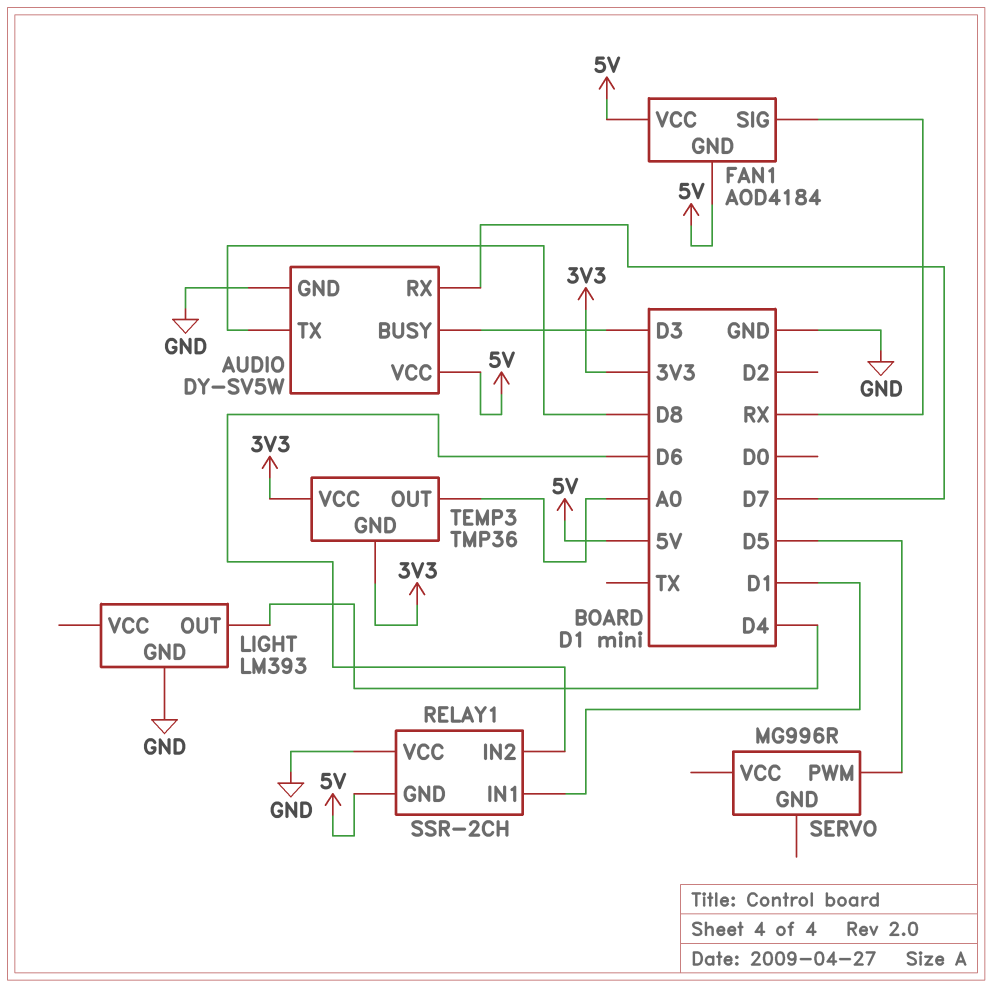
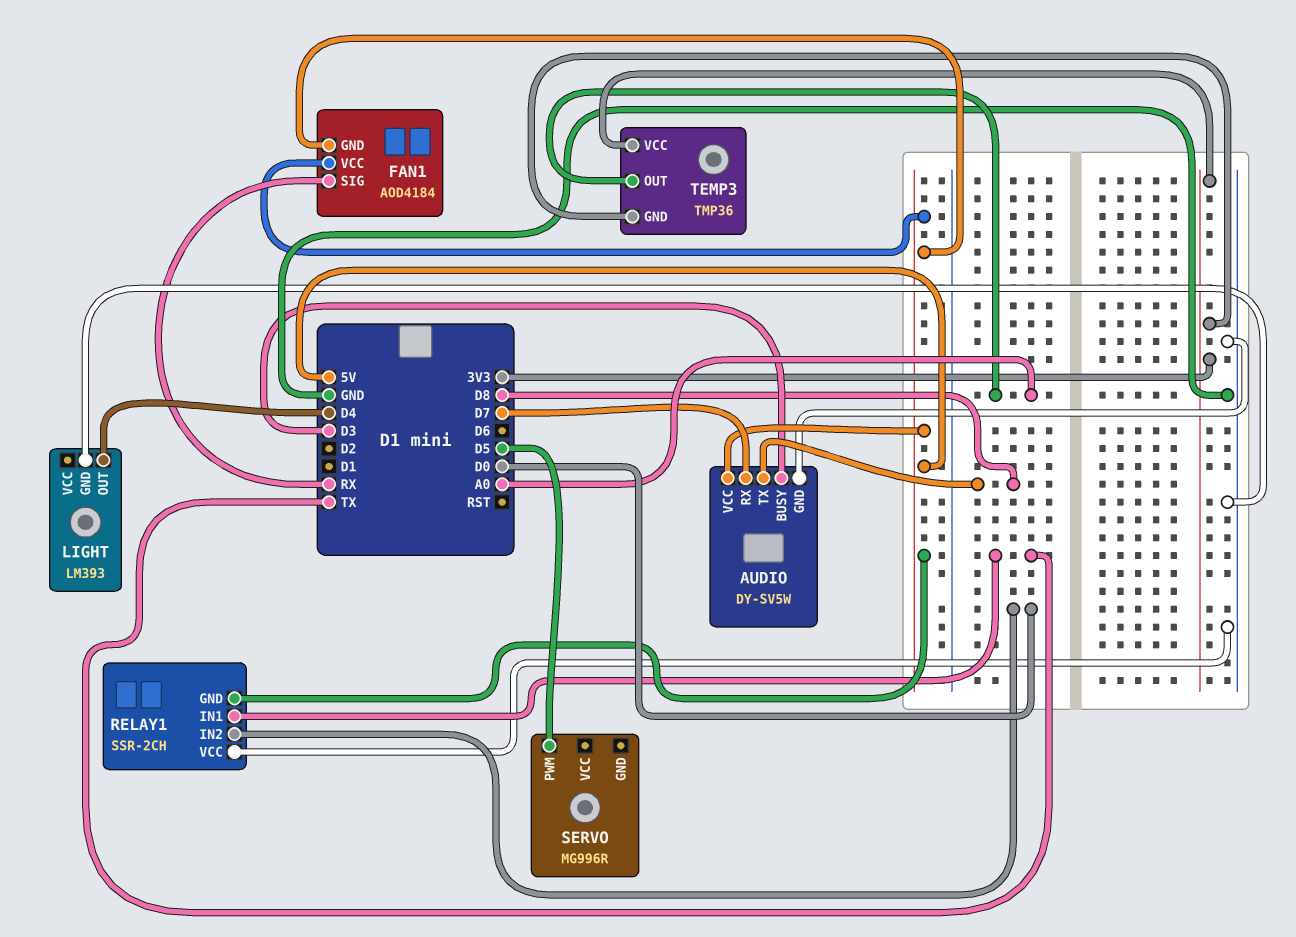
RELAY1 pin IN1: D1 -> TX
RELAY1 pin IN2: D6 -> D0

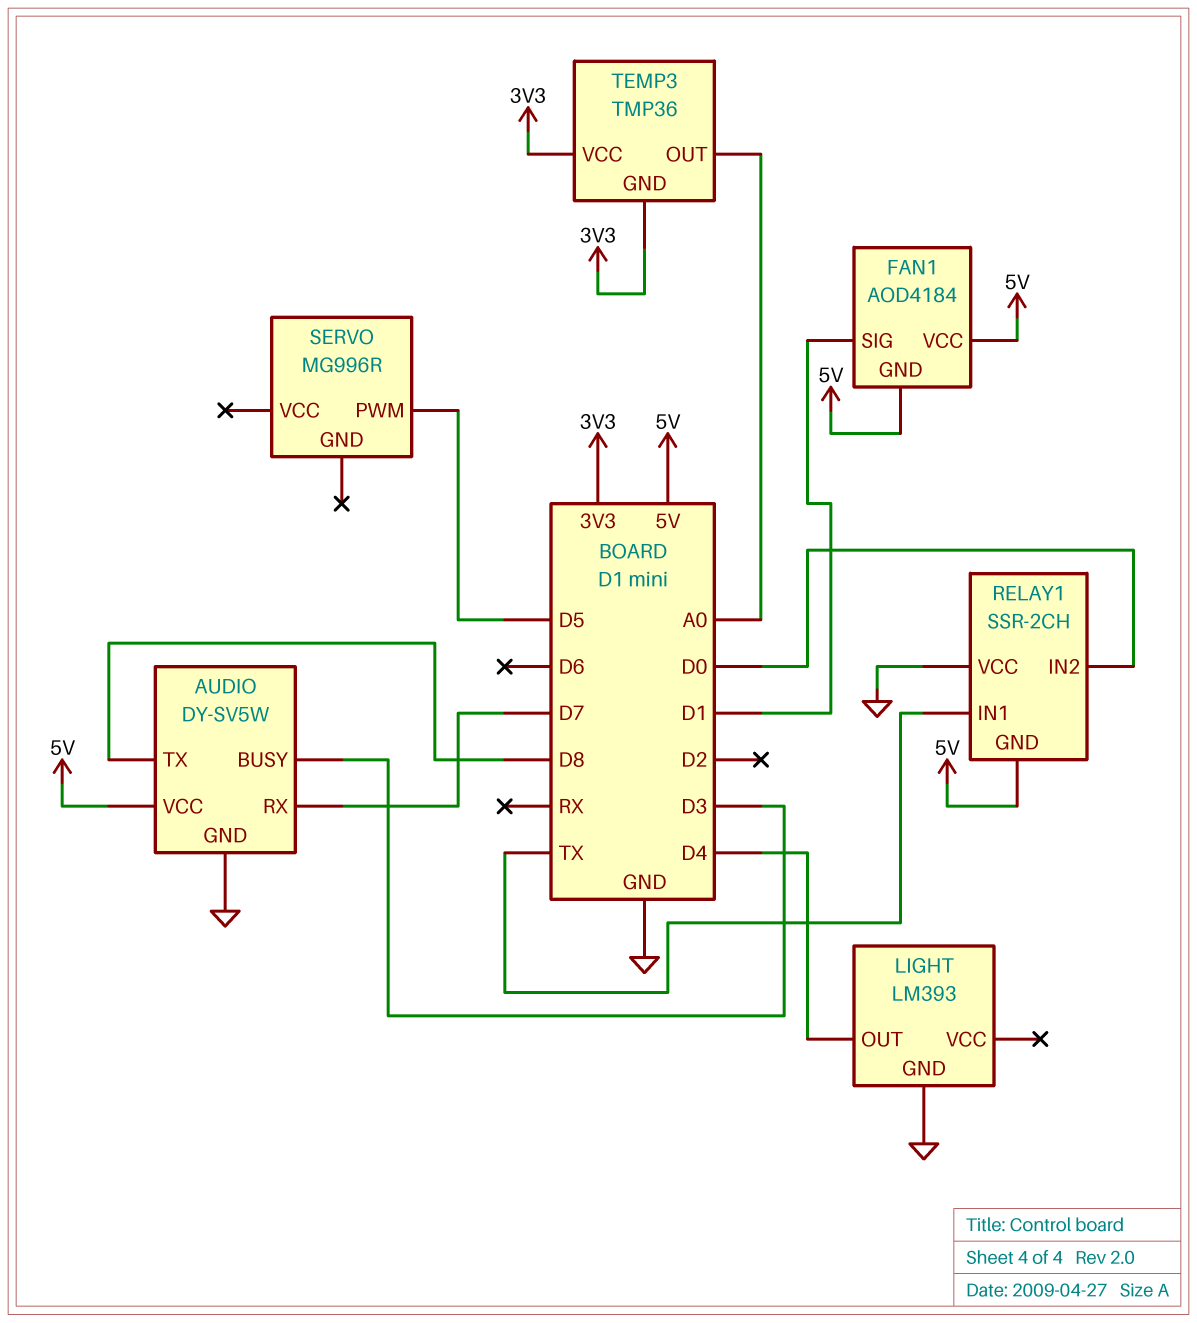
FAN1 pin SIG: RX -> D1

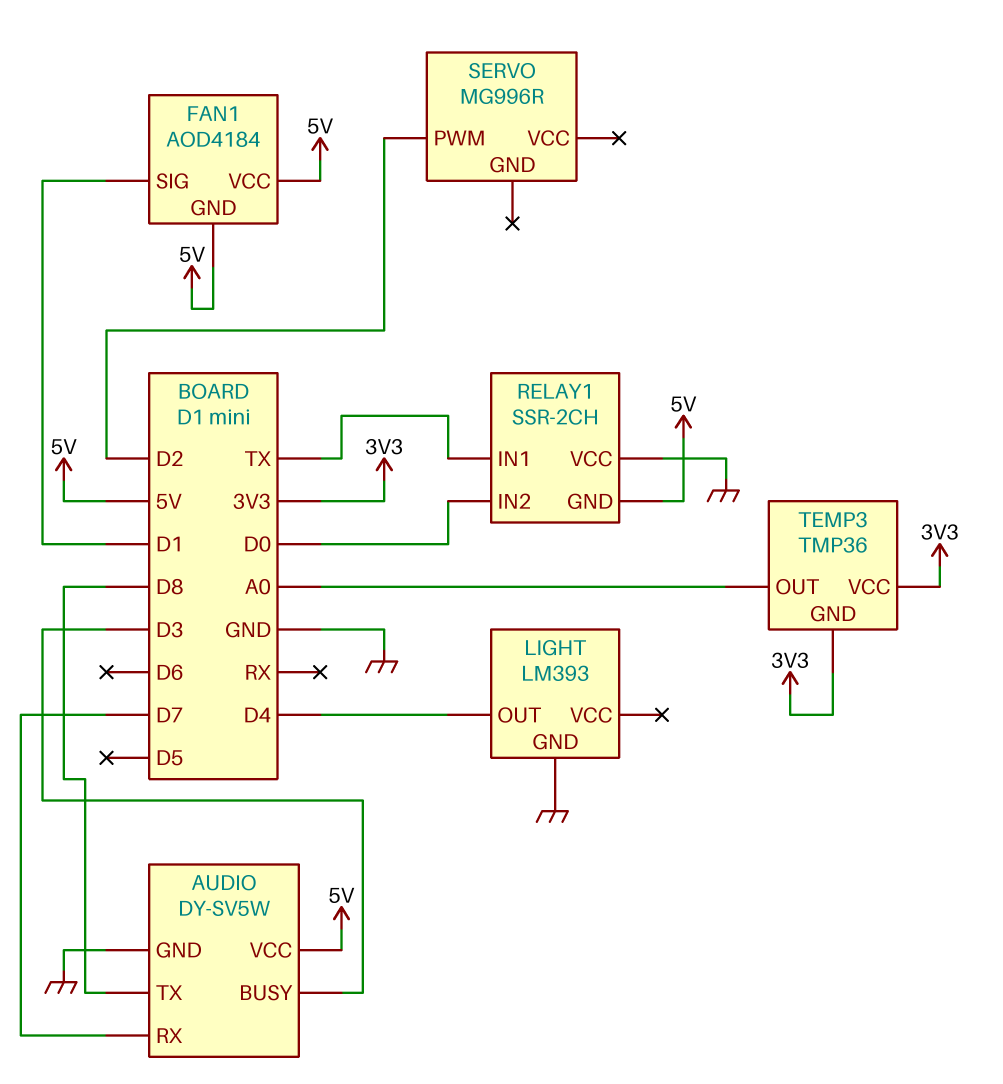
SERVO pin PWM: D5 -> D2

